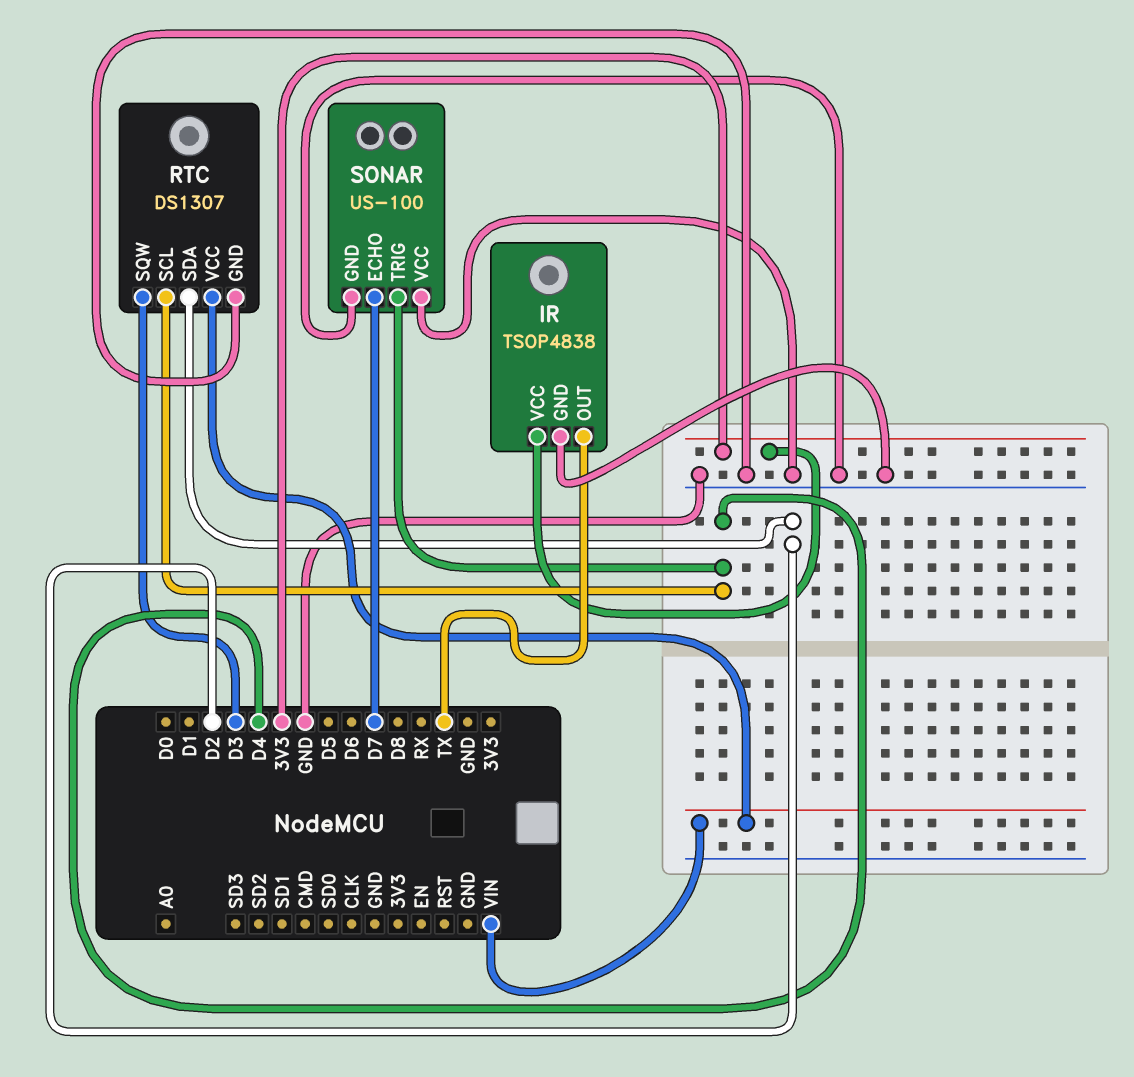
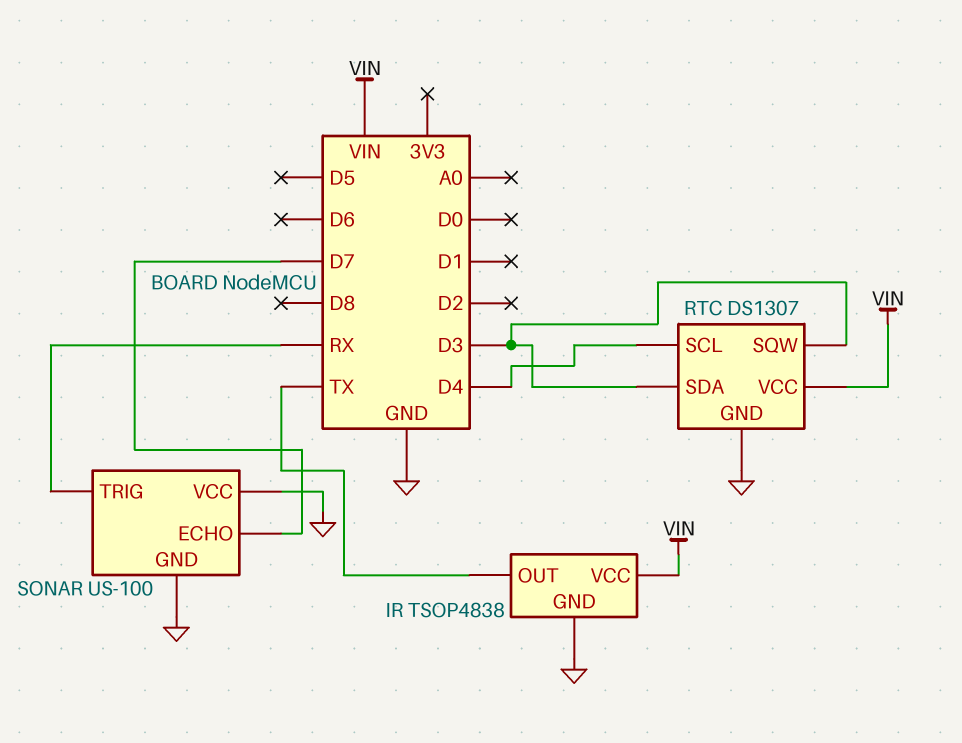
IR pin VCC: 3V3 -> VIN
RTC pin SDA: D2 -> D3
SONAR pin TRIG: D4 -> RX

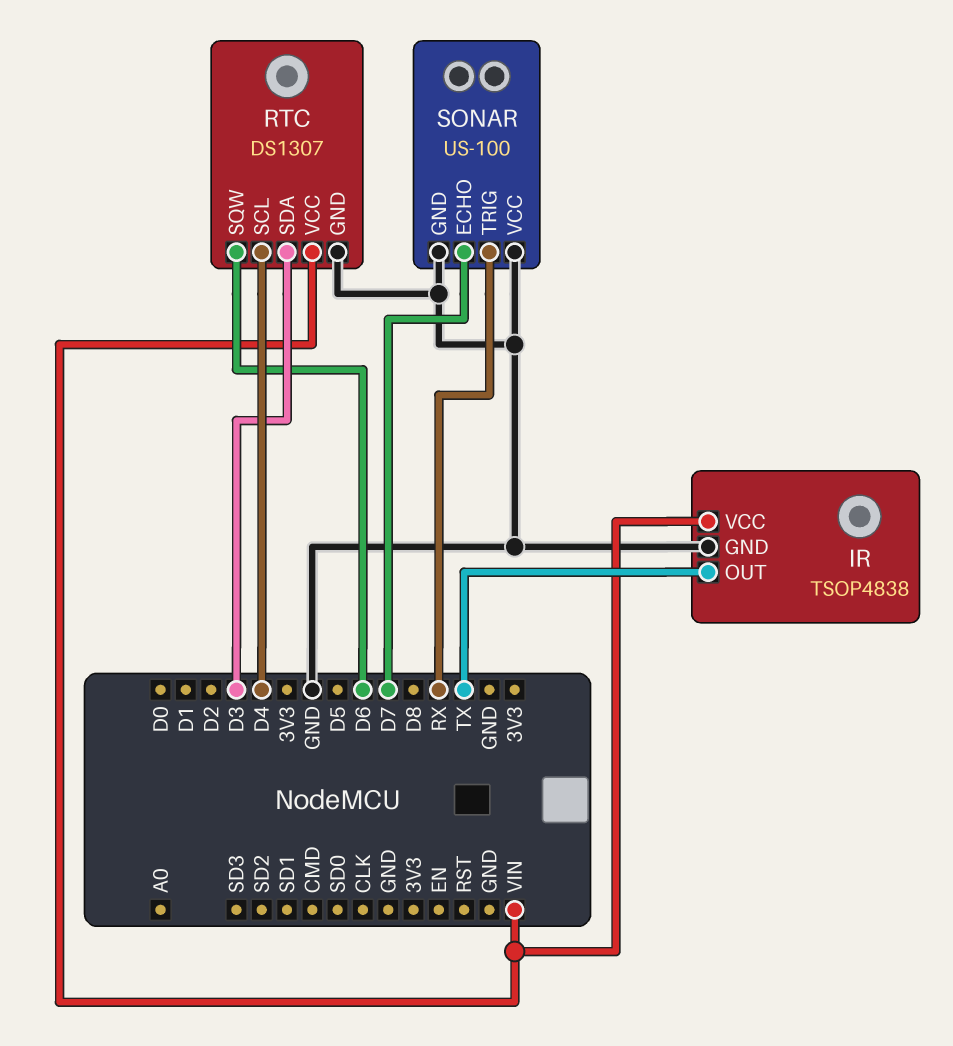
RTC pin SQW: D3 -> D6

